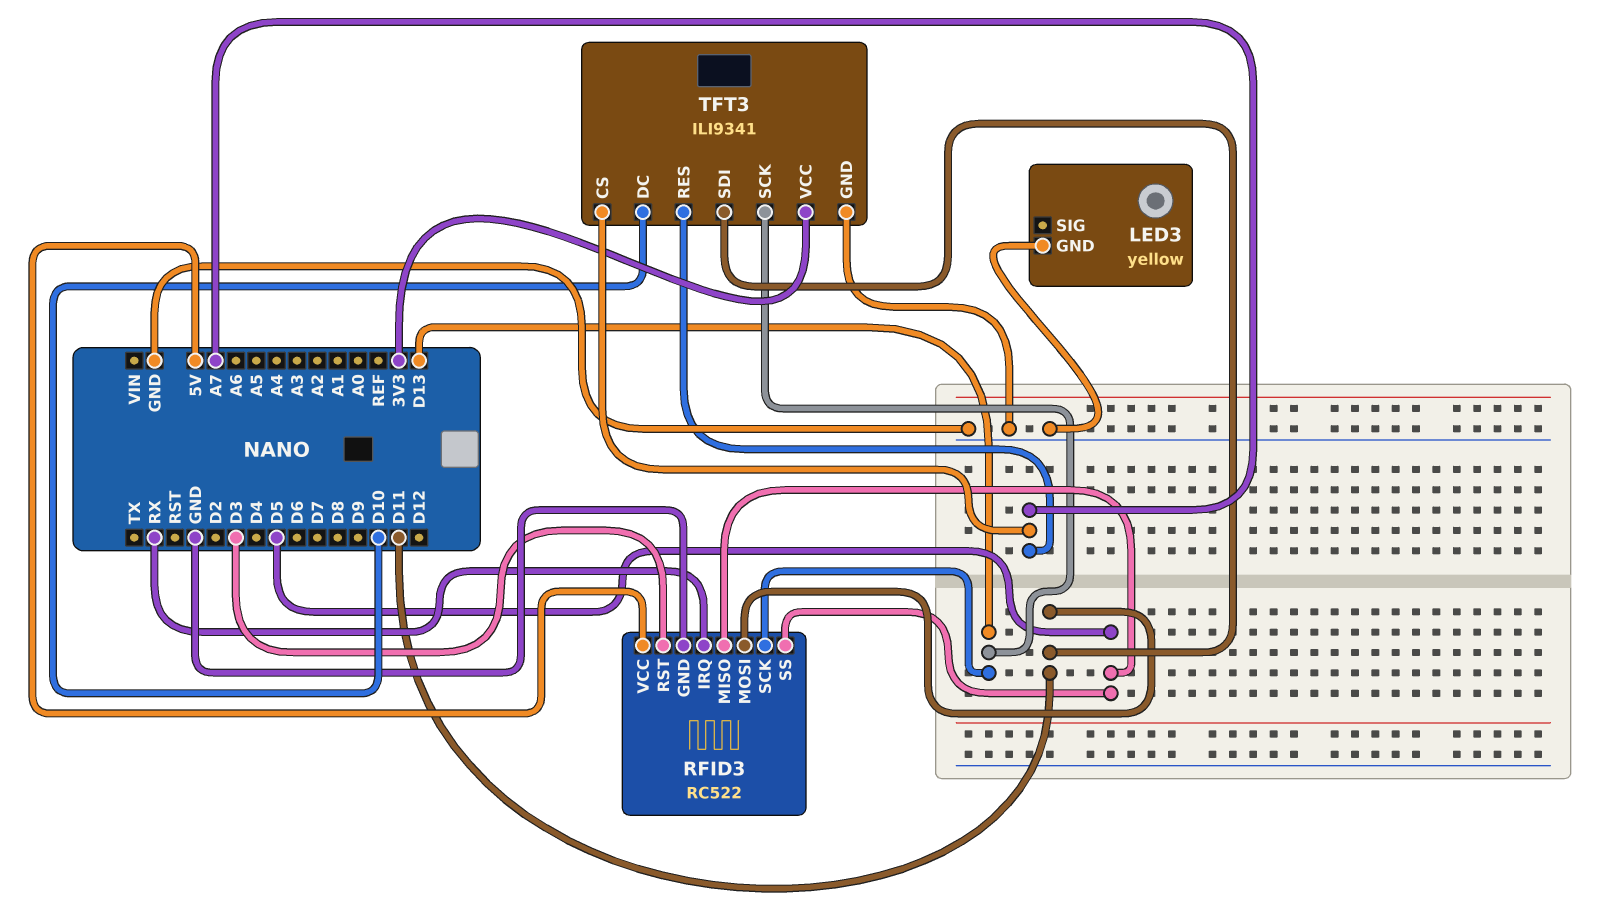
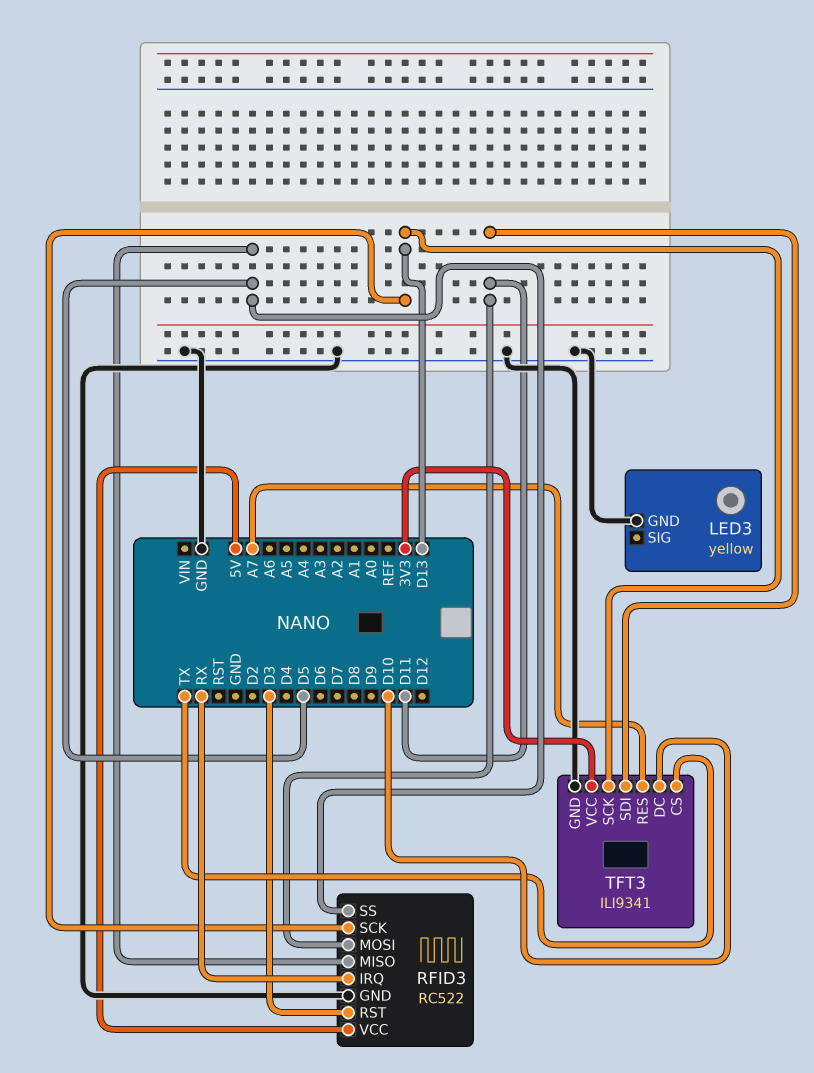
TFT3 pin CS: A7 -> TX

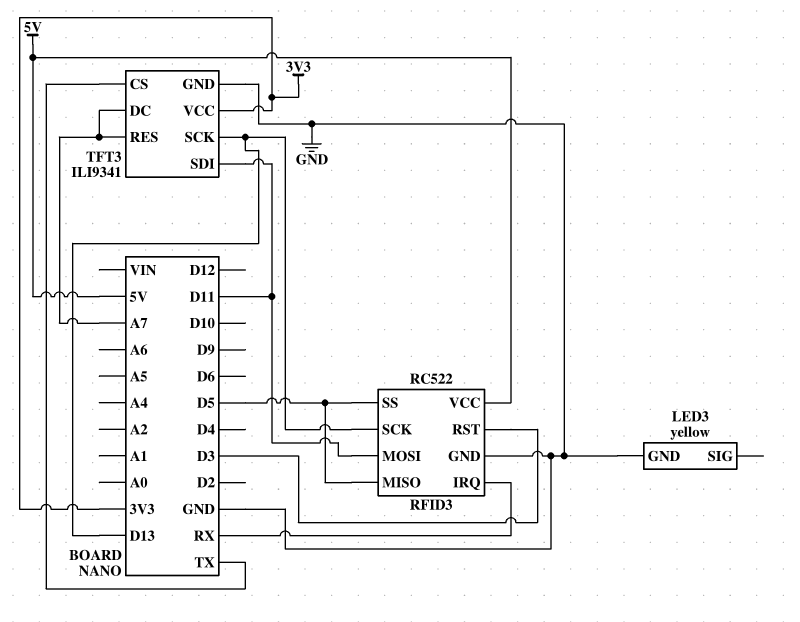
TFT3 pin DC: D10 -> A7

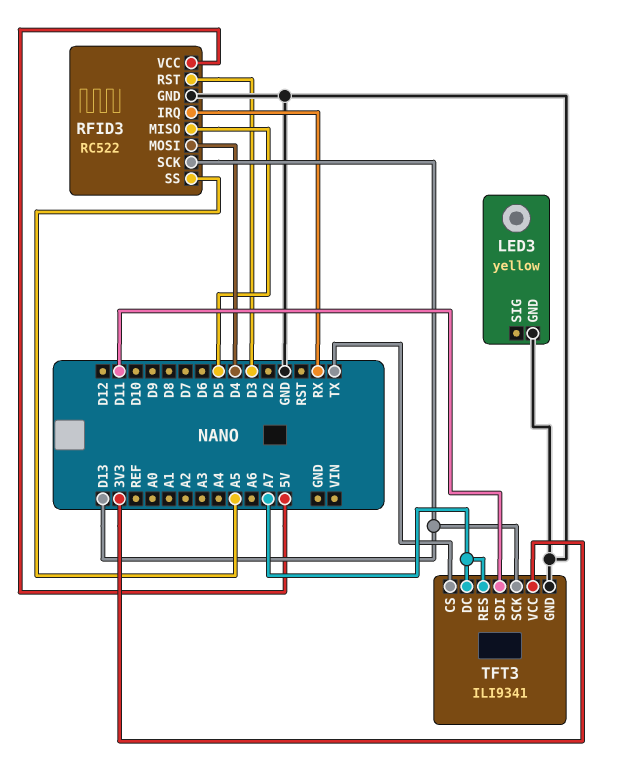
RFID3 pin MOSI: D11 -> D4
RFID3 pin SS: D5 -> A5

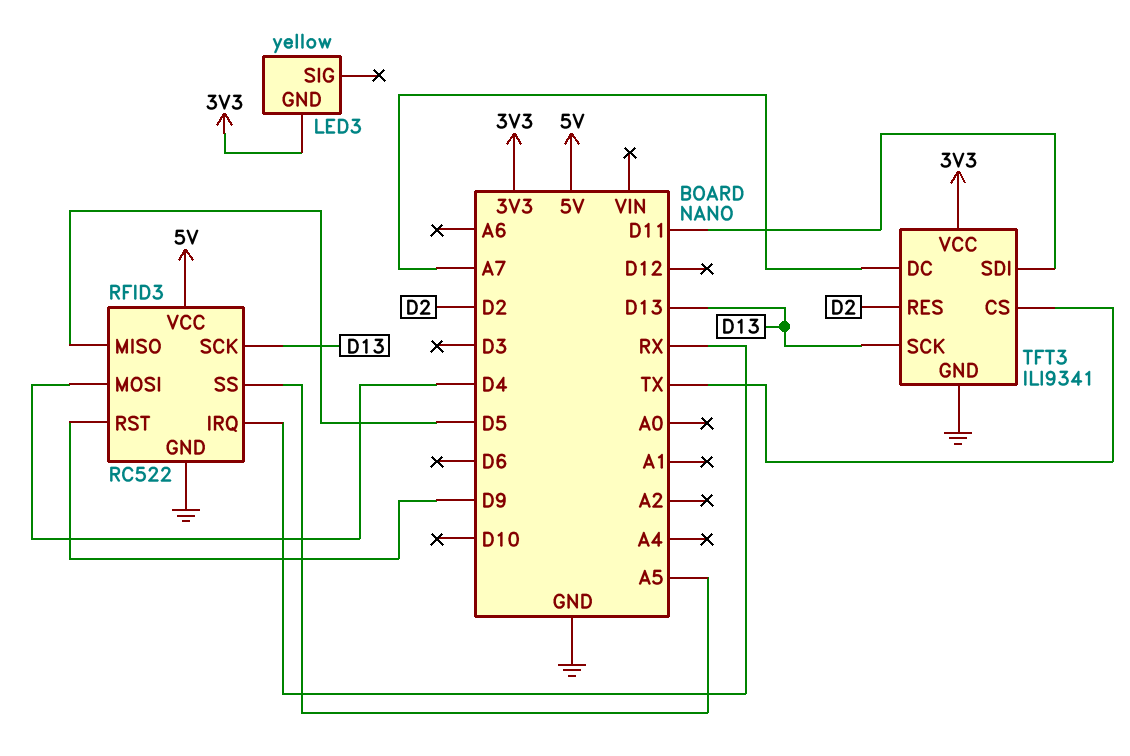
LED3 pin GND: GND -> 3V3
RFID3 pin RST: D3 -> D9
TFT3 pin RES: A7 -> D2

